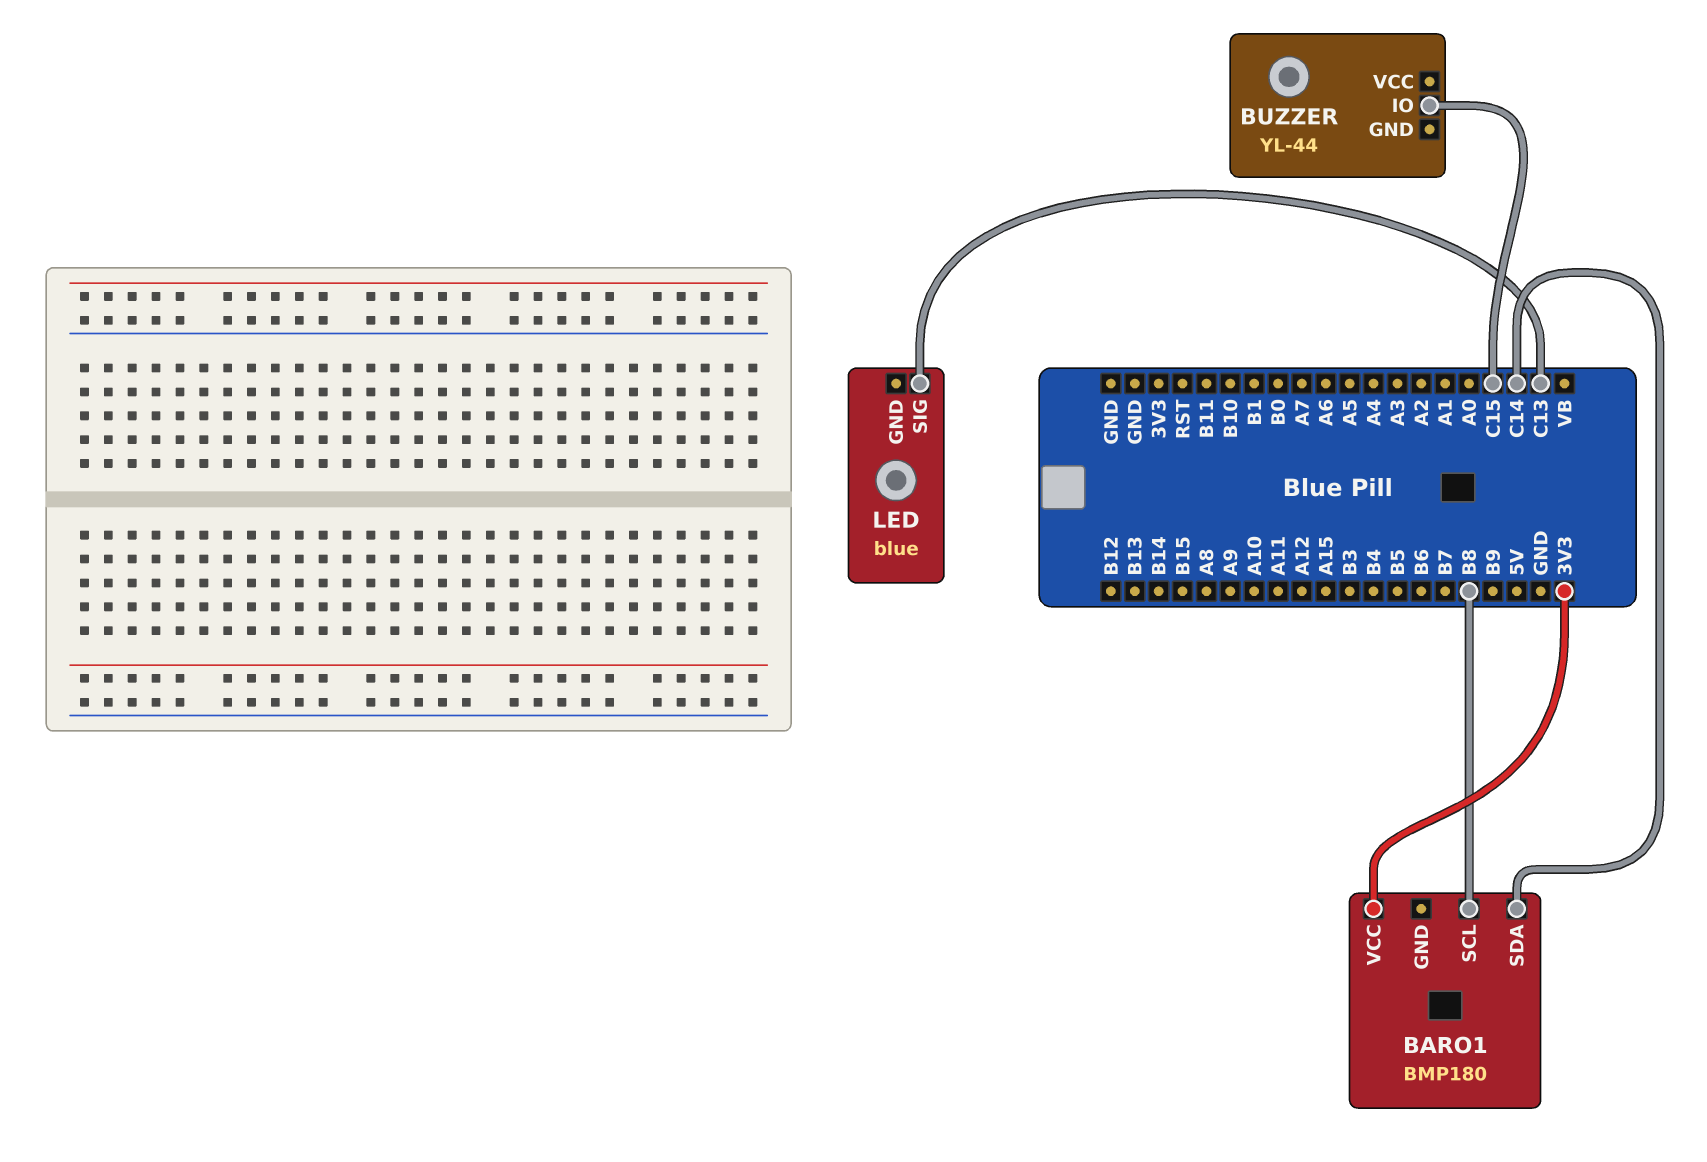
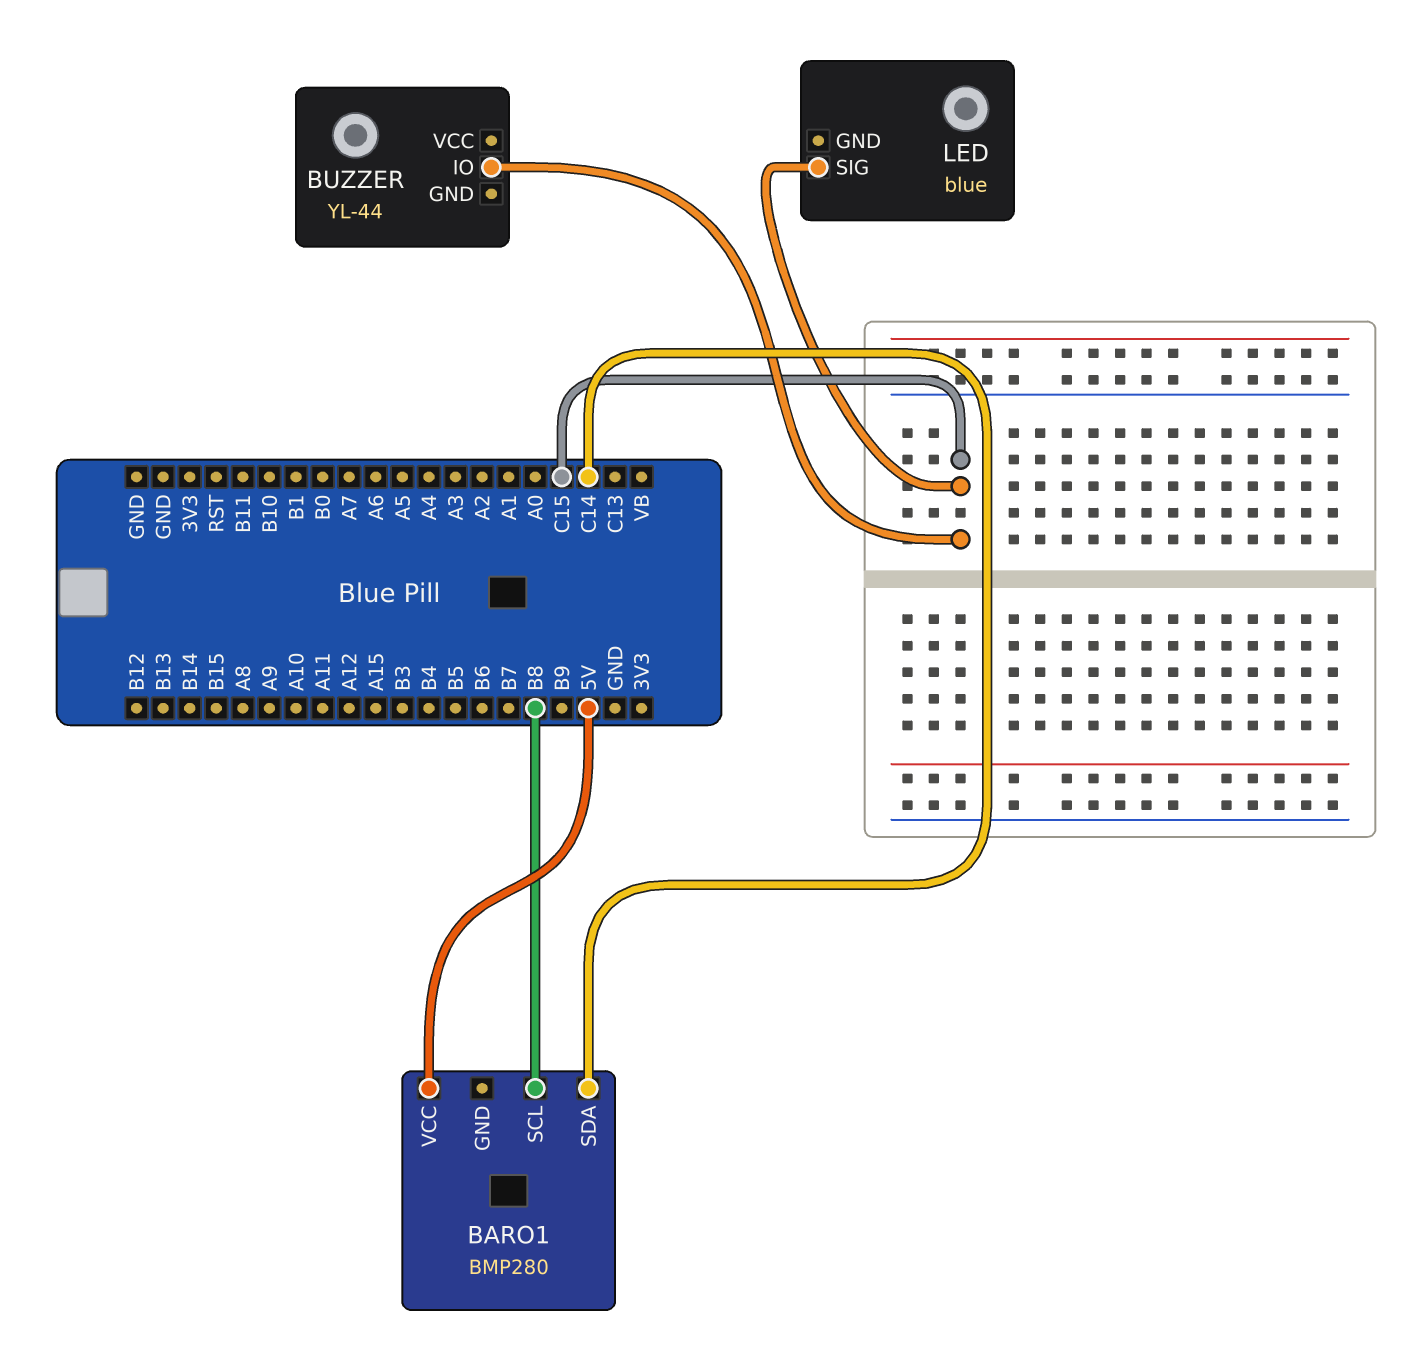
BARO1: BMP180 -> BMP280
BARO1 pin VCC: 3V3 -> 5V
LED pin SIG: C13 -> C15

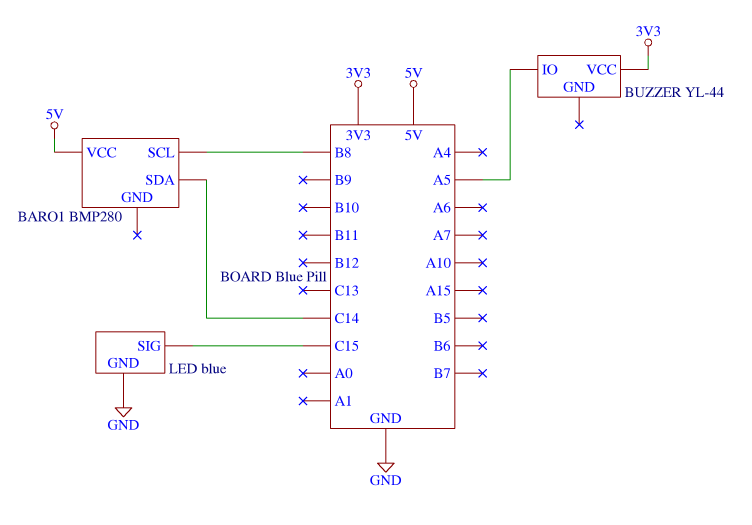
BUZZER pin IO: C15 -> A5
BUZZER pin VCC: none -> 3V3
LED pin GND: none -> GND

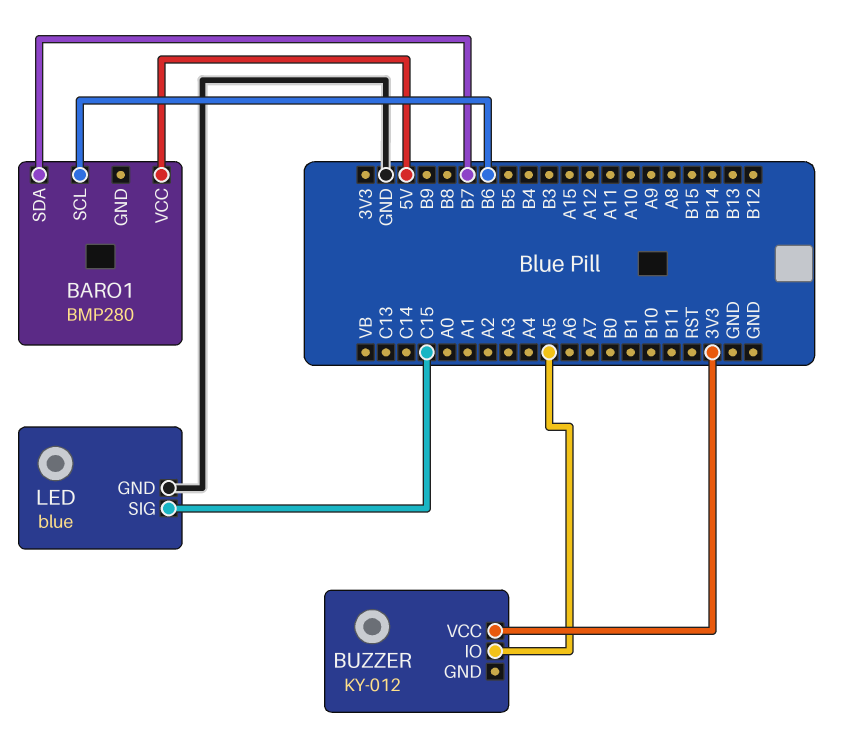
BARO1 pin SCL: B8 -> B6
BARO1 pin SDA: C14 -> B7
BUZZER: YL-44 -> KY-012

